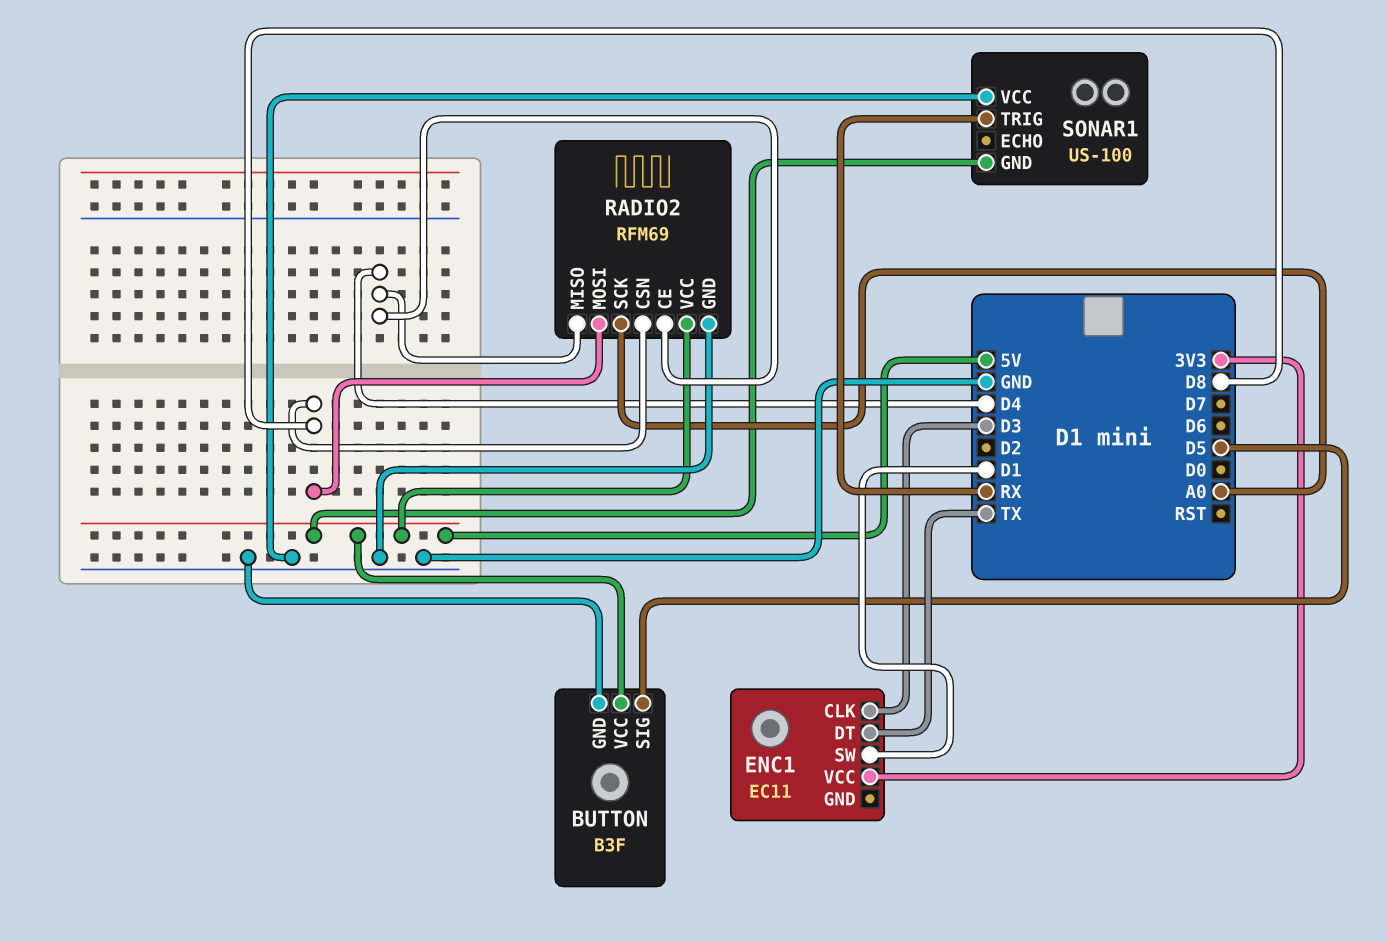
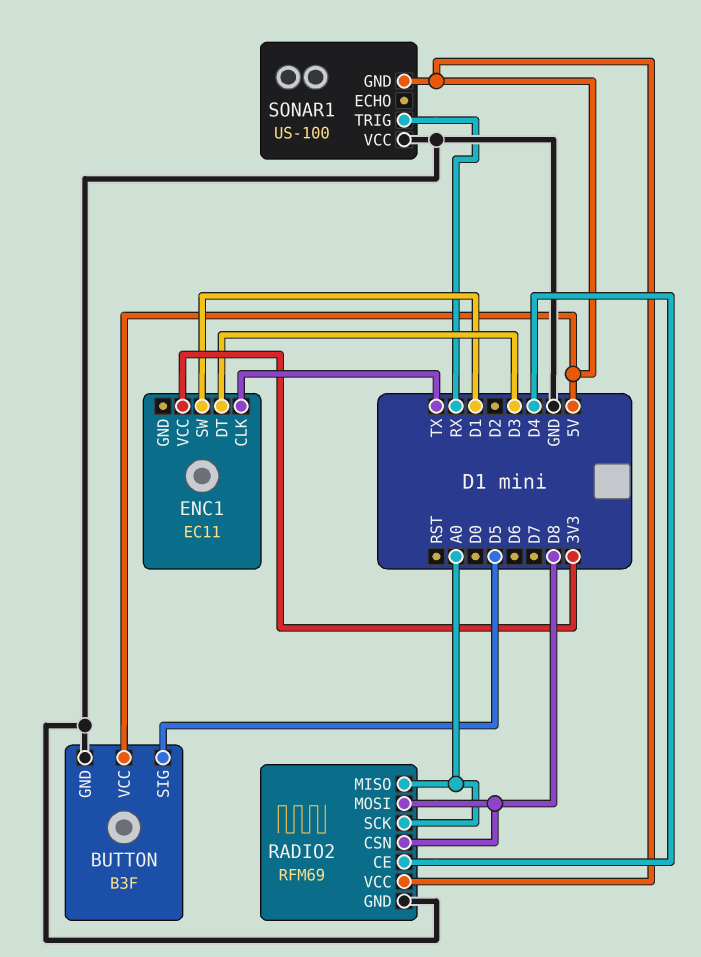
ENC1 pin CLK: D3 -> TX
ENC1 pin DT: TX -> D3
RADIO2 pin MISO: D4 -> A0

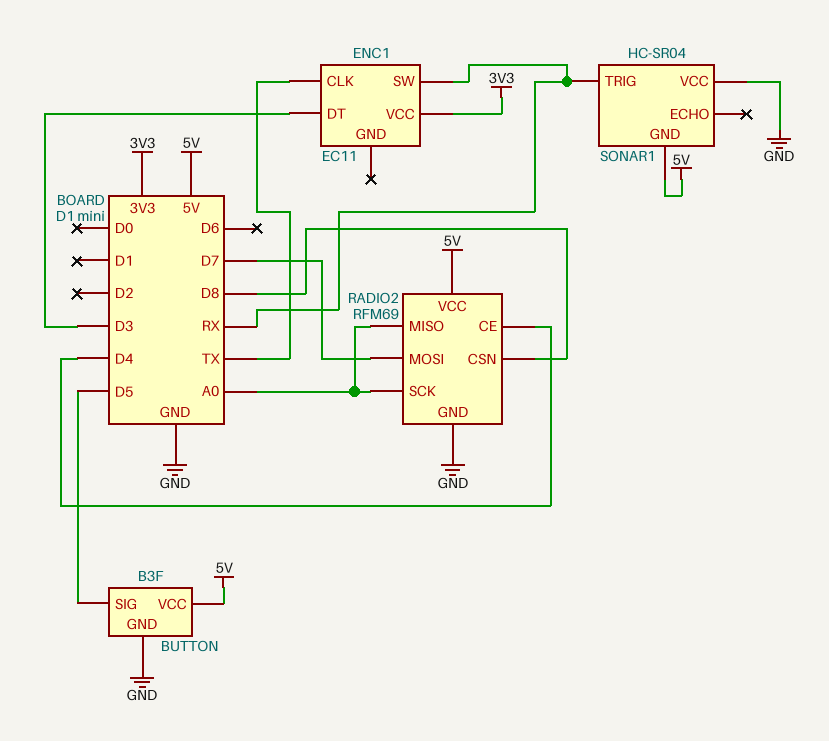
ENC1 pin SW: D1 -> RX
RADIO2 pin MOSI: D8 -> D7
SONAR1: US-100 -> HC-SR04

